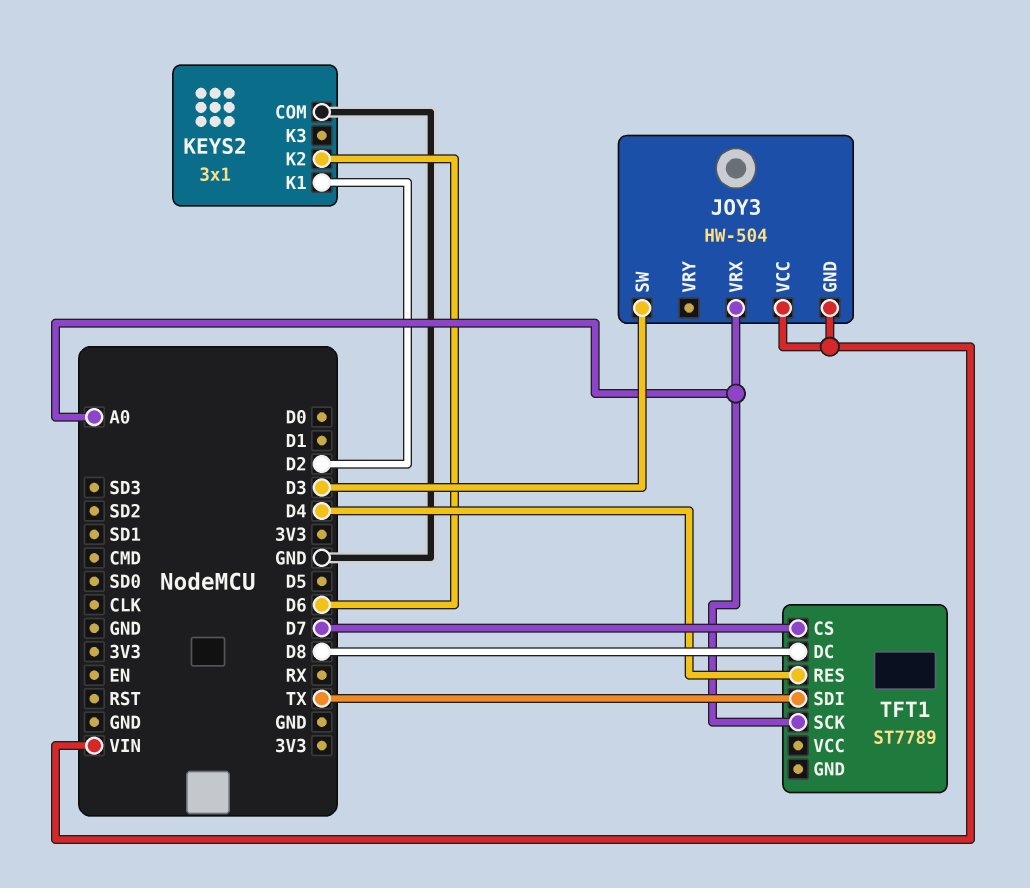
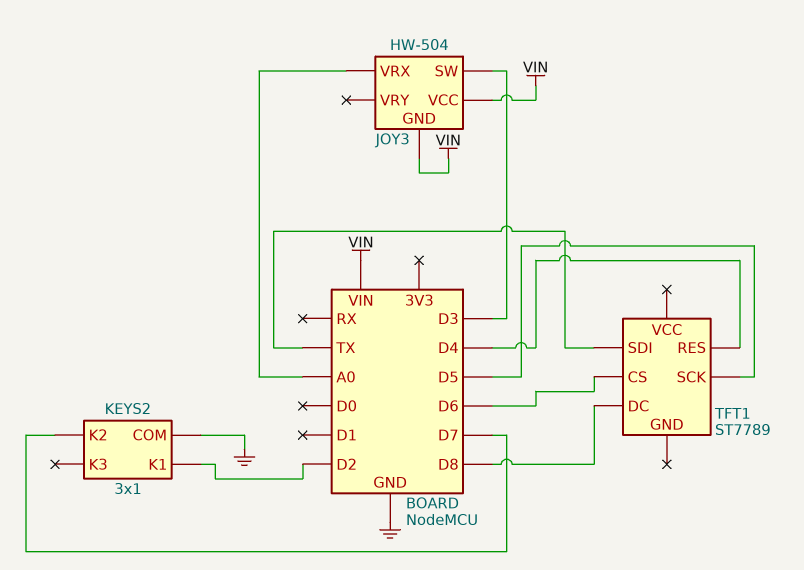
KEYS2 pin K2: D6 -> D7
TFT1 pin CS: D7 -> D6
TFT1 pin SCK: A0 -> D5

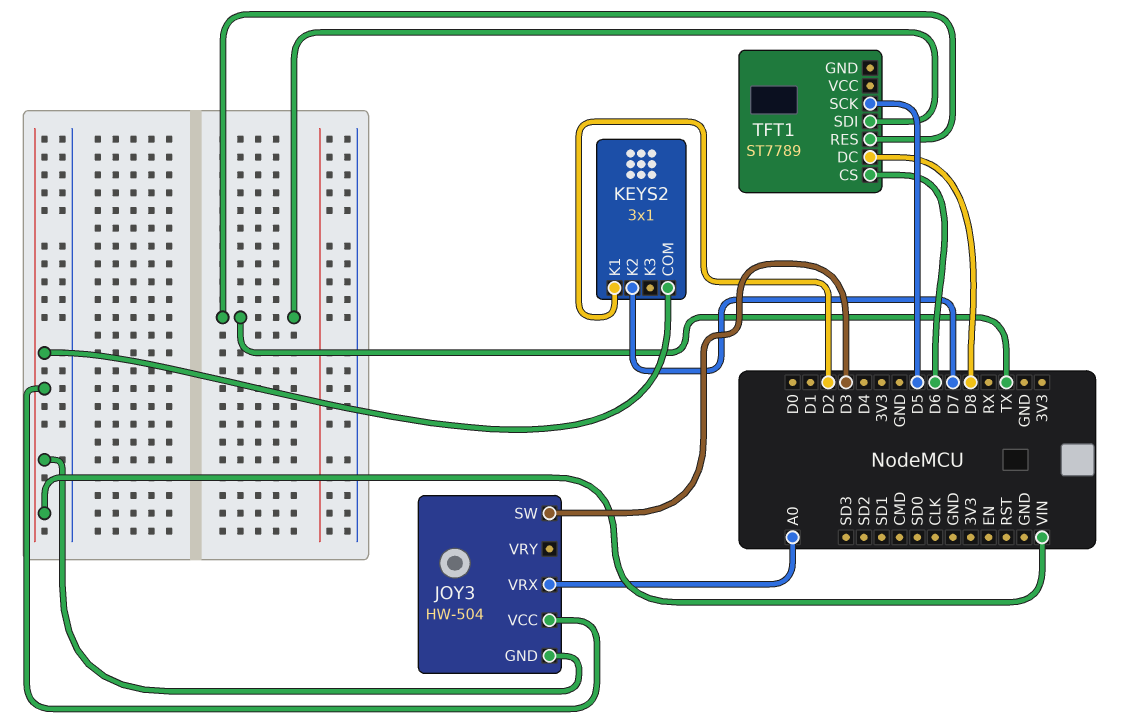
KEYS2 pin COM: GND -> VIN
TFT1 pin RES: D4 -> TX

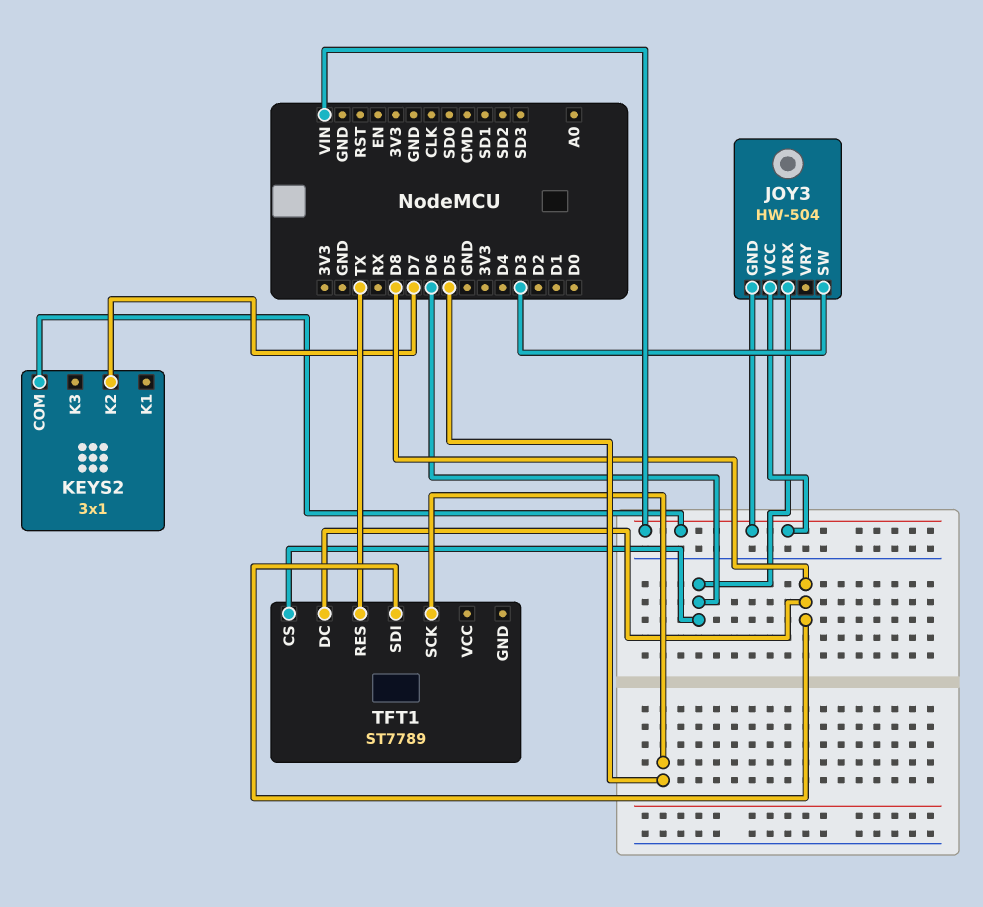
JOY3 pin VRX: A0 -> D6
KEYS2 pin K1: D2 -> none
TFT1 pin SDI: TX -> D8

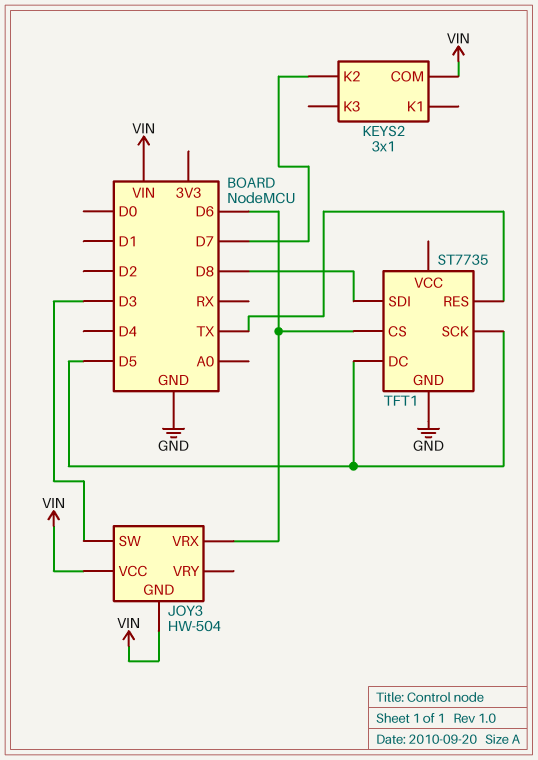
TFT1: ST7789 -> ST7735
TFT1 pin DC: D8 -> D5
TFT1 pin GND: none -> GND

